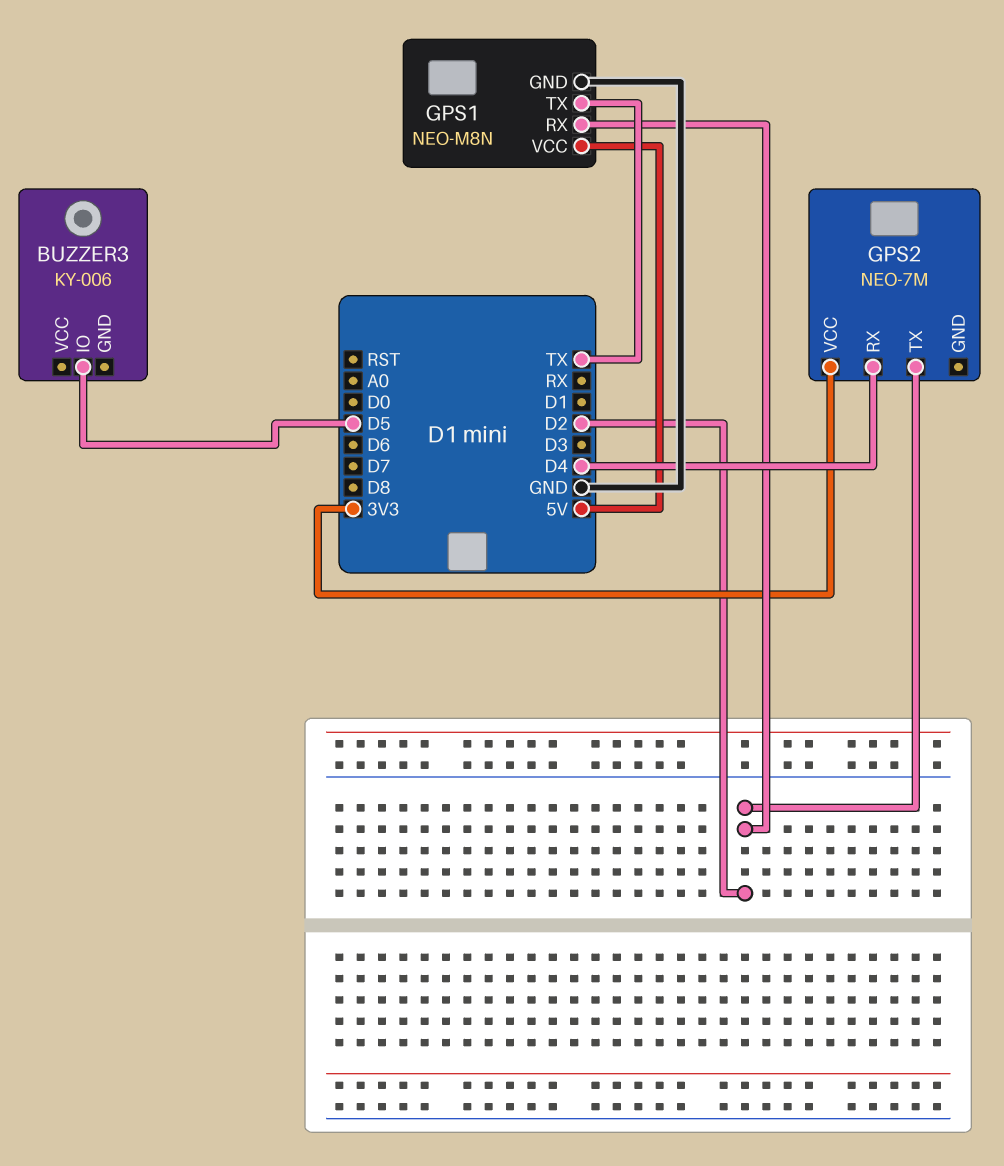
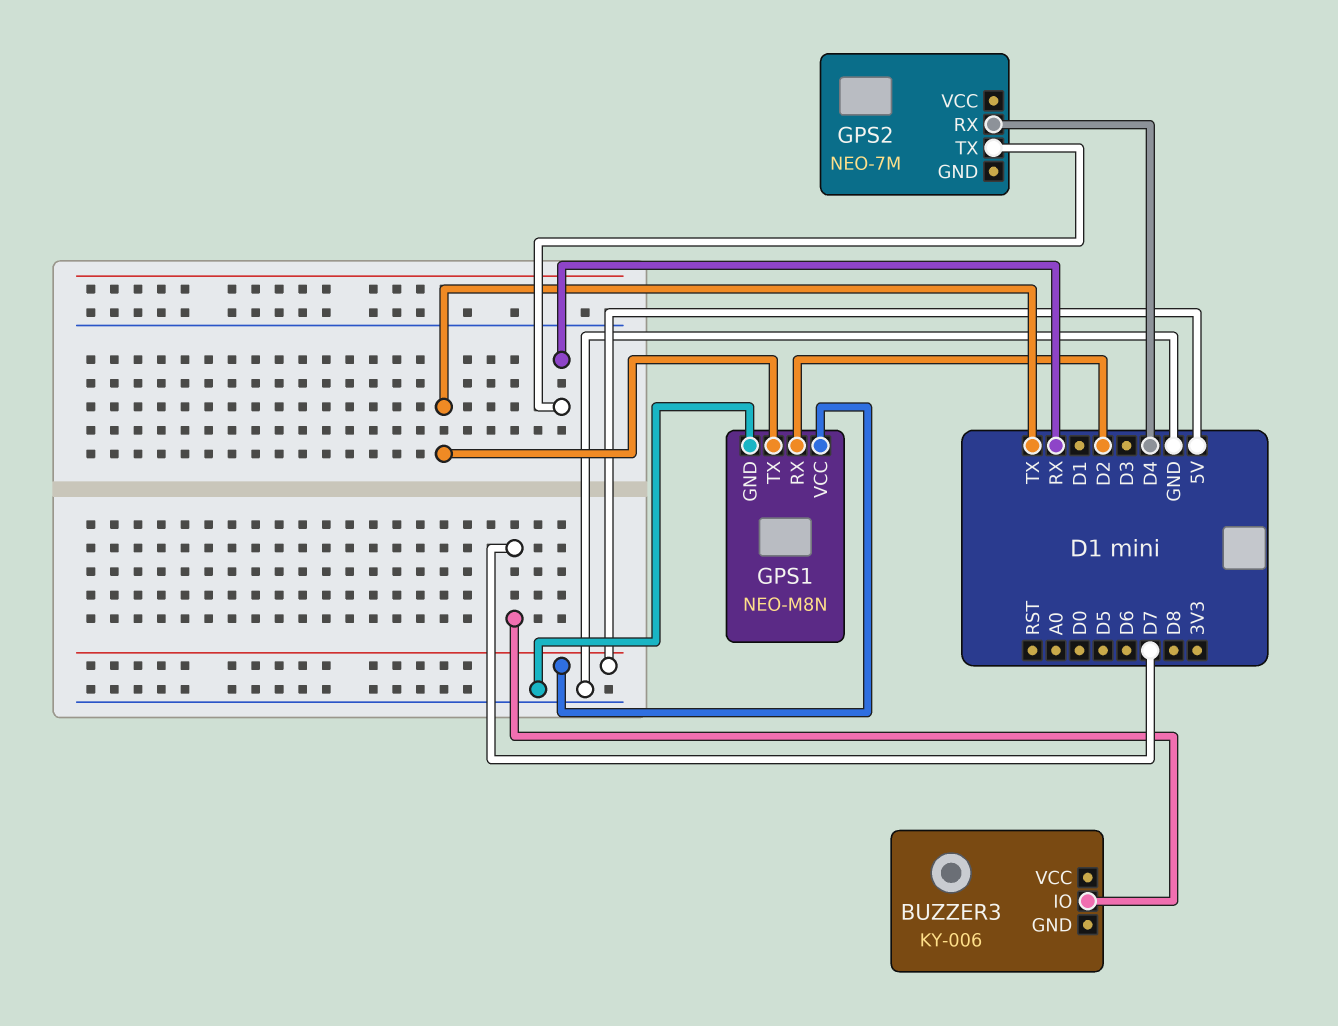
BUZZER3 pin IO: D5 -> D7
GPS2 pin TX: D2 -> RX
GPS2 pin VCC: 3V3 -> none

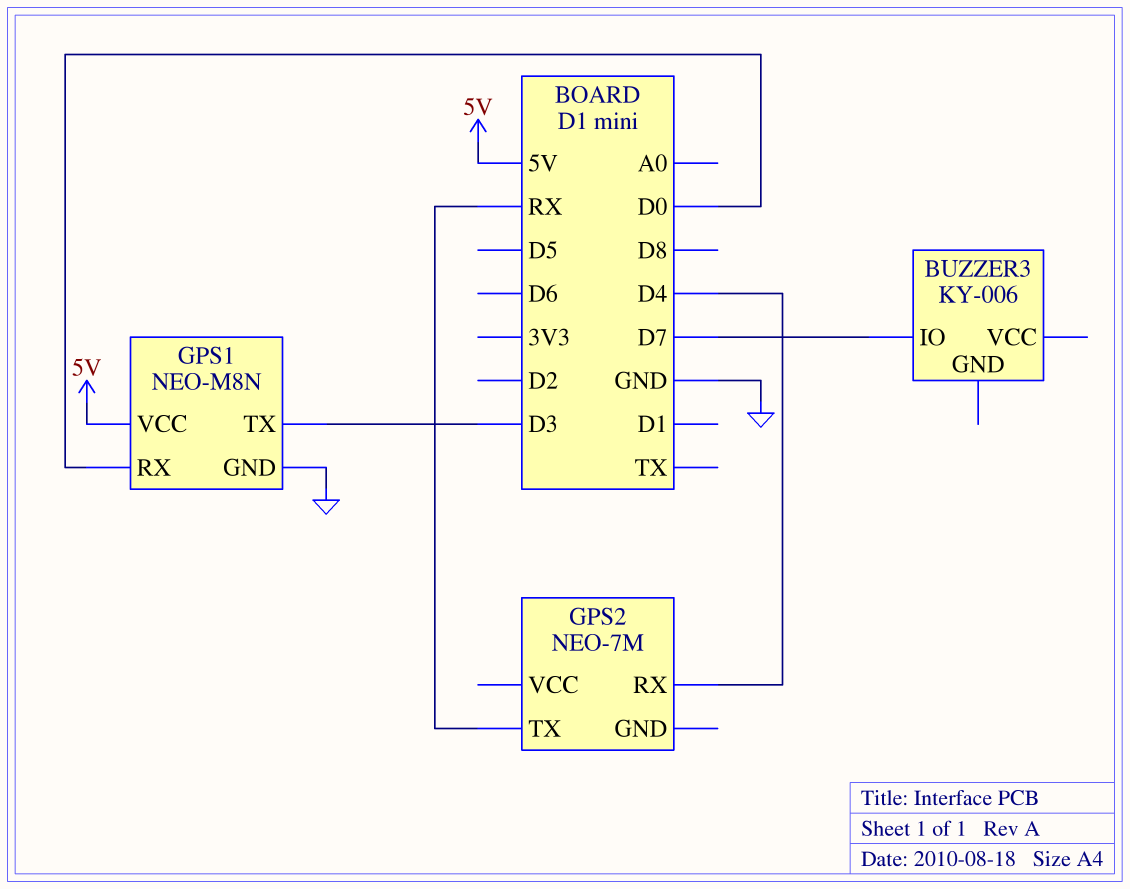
GPS1 pin RX: D2 -> D0
GPS1 pin TX: TX -> D3

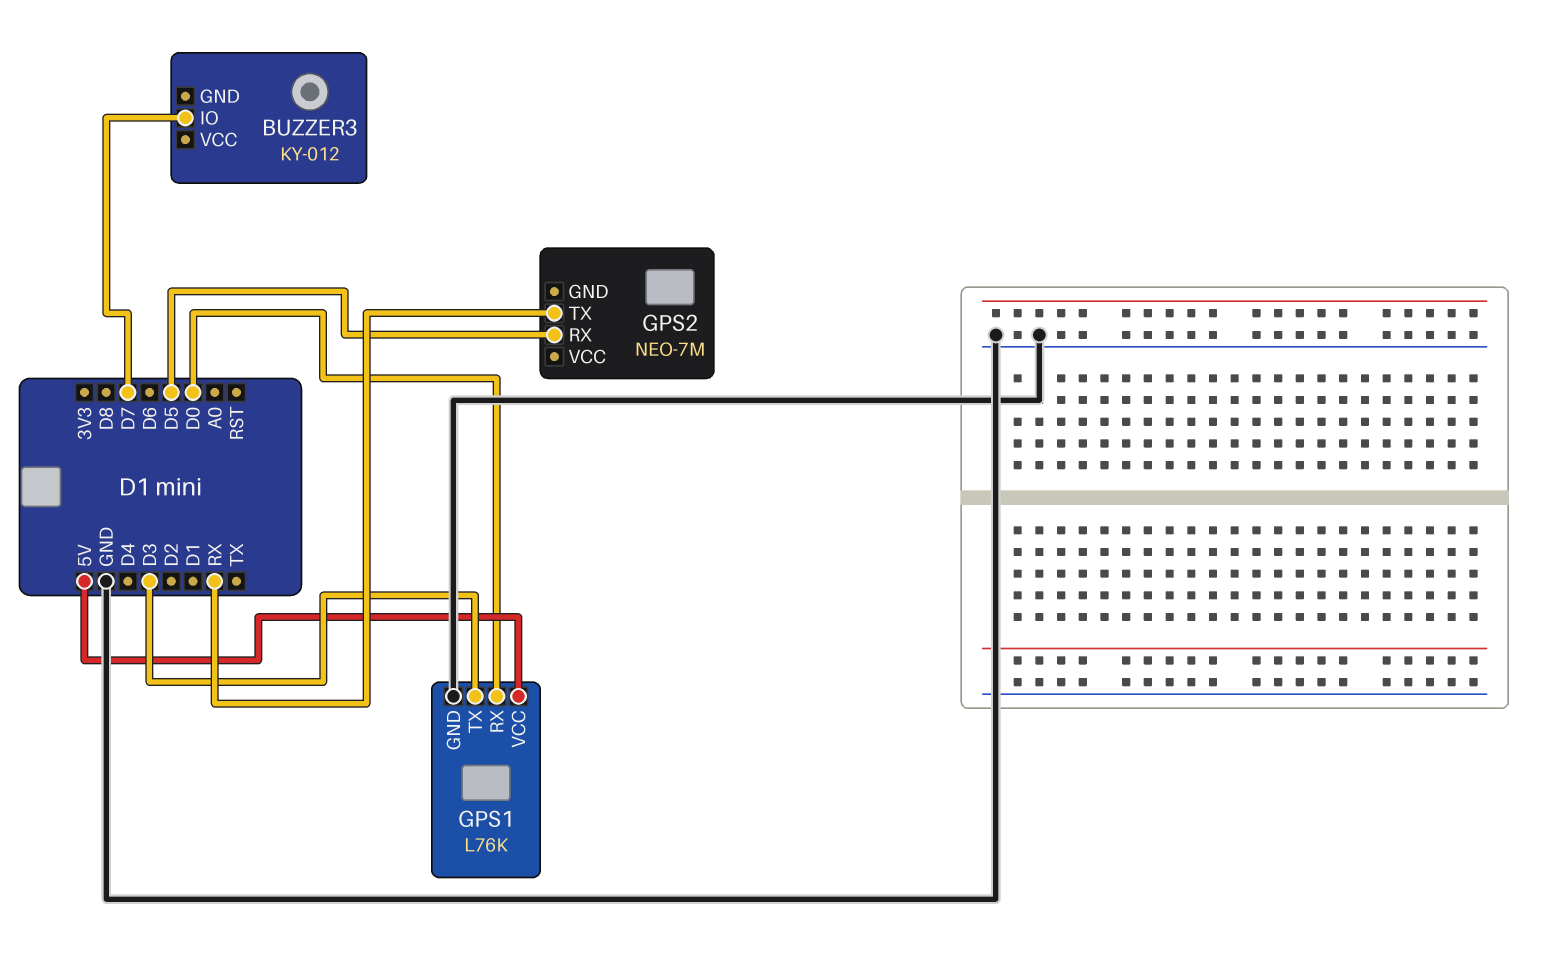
BUZZER3: KY-006 -> KY-012
GPS1: NEO-M8N -> L76K
GPS2 pin RX: D4 -> D5

